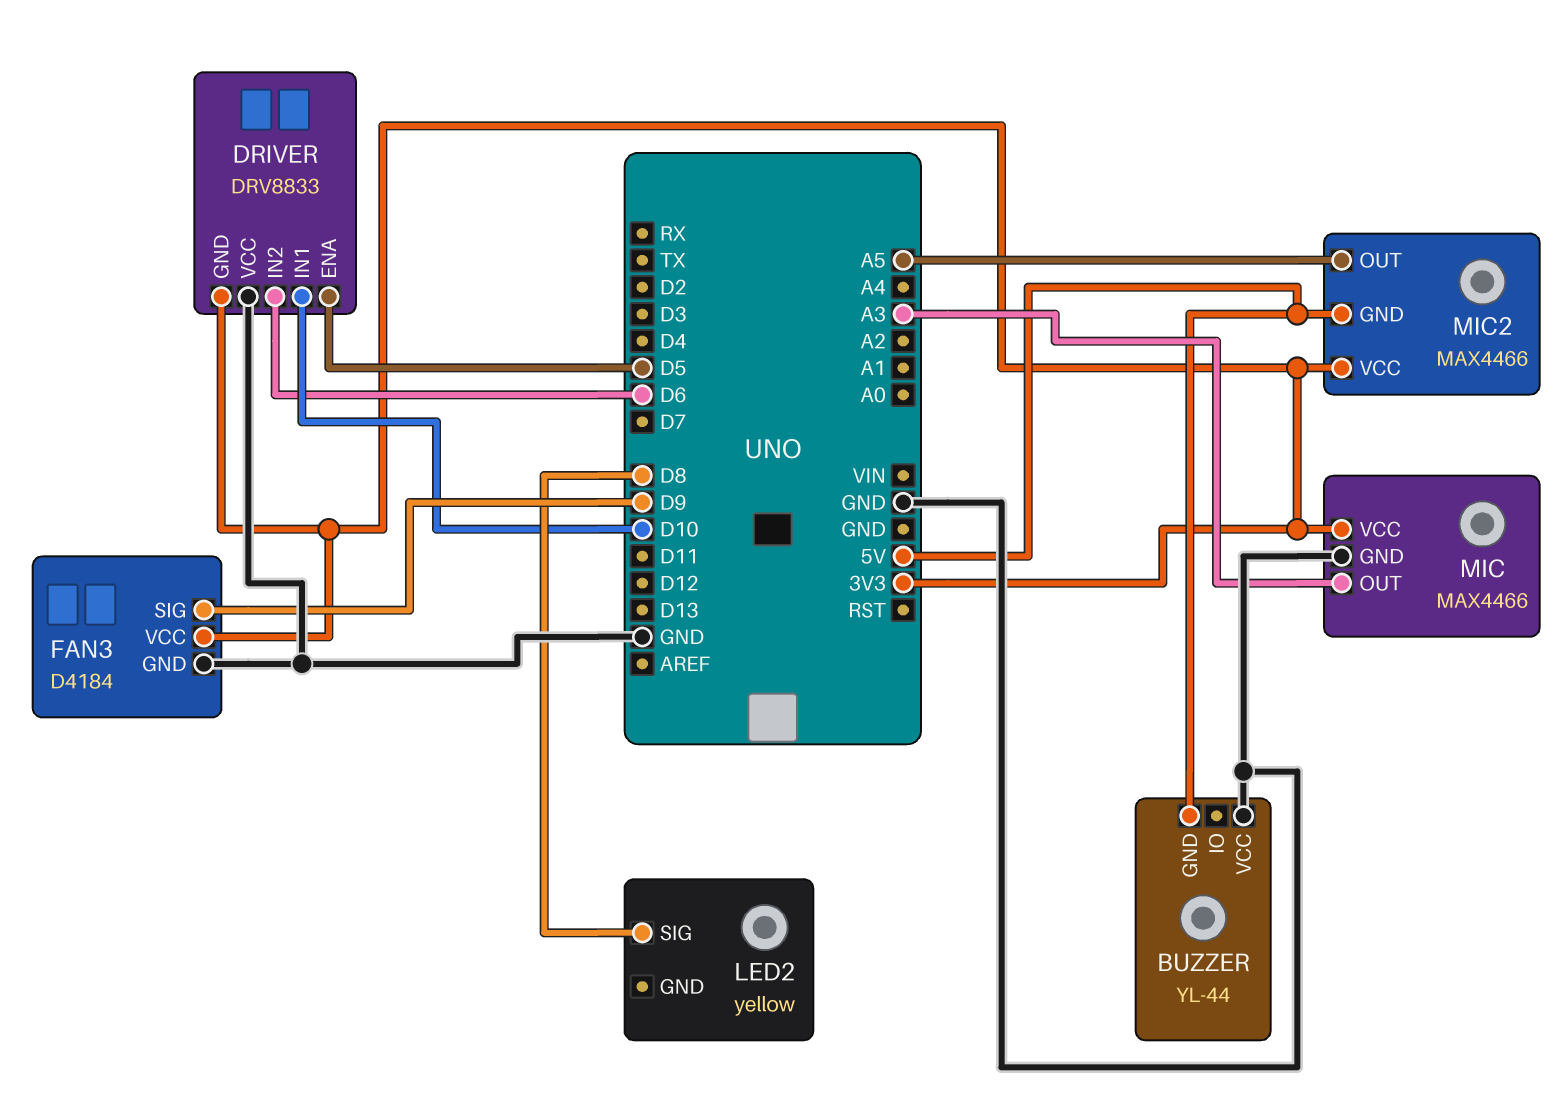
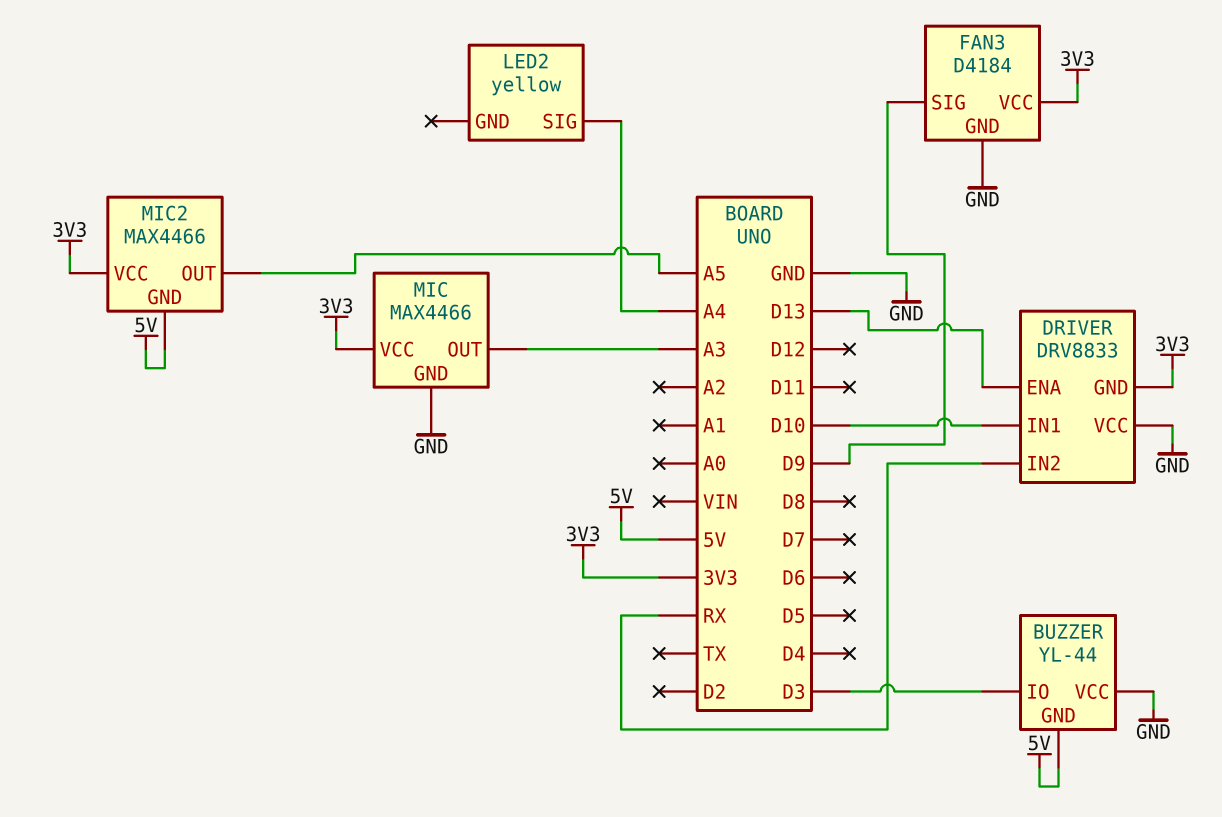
BUZZER pin IO: none -> D3
DRIVER pin ENA: D5 -> D13
DRIVER pin IN2: D6 -> RX
LED2 pin SIG: D8 -> A4

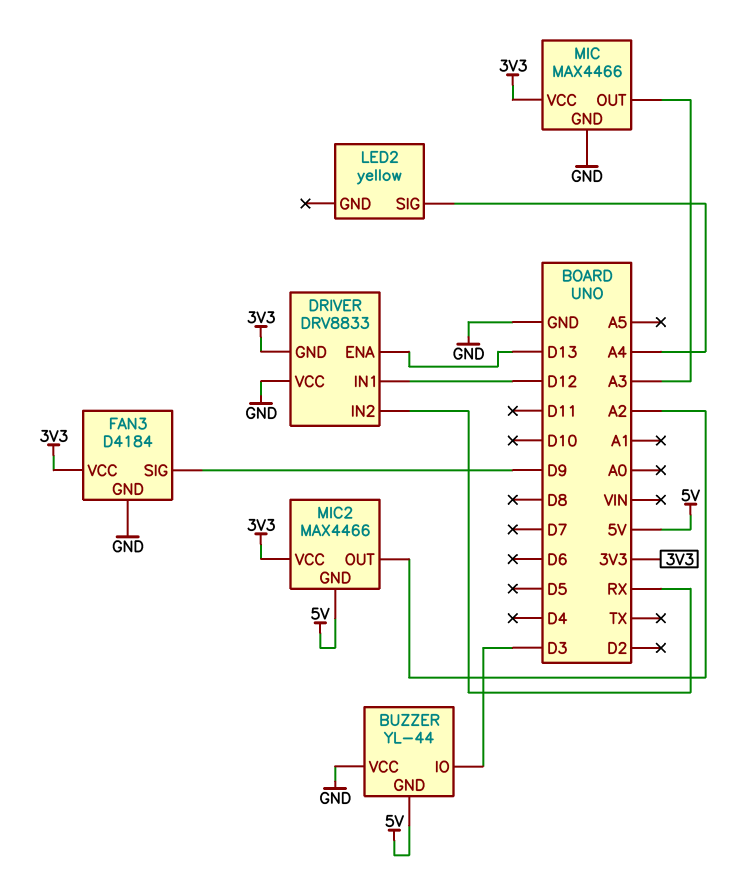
DRIVER pin IN1: D10 -> D12
MIC2 pin OUT: A5 -> A2

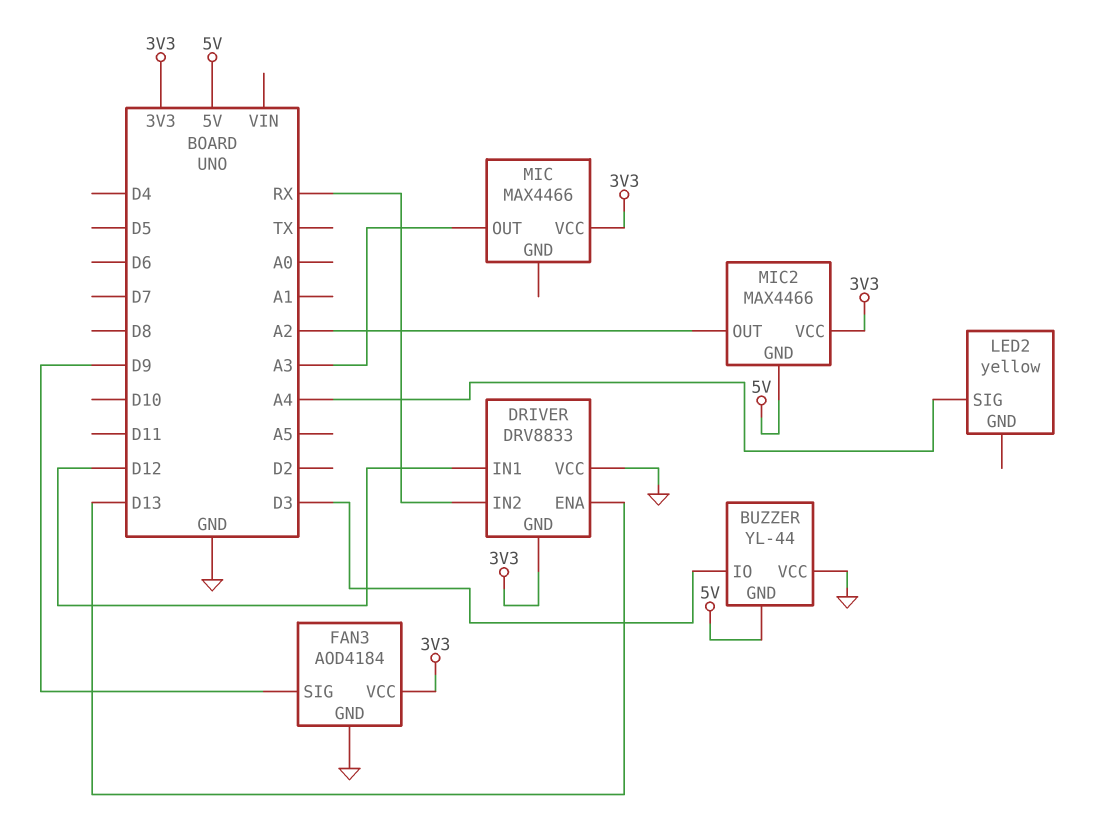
FAN3: D4184 -> AOD4184
MIC pin GND: GND -> none

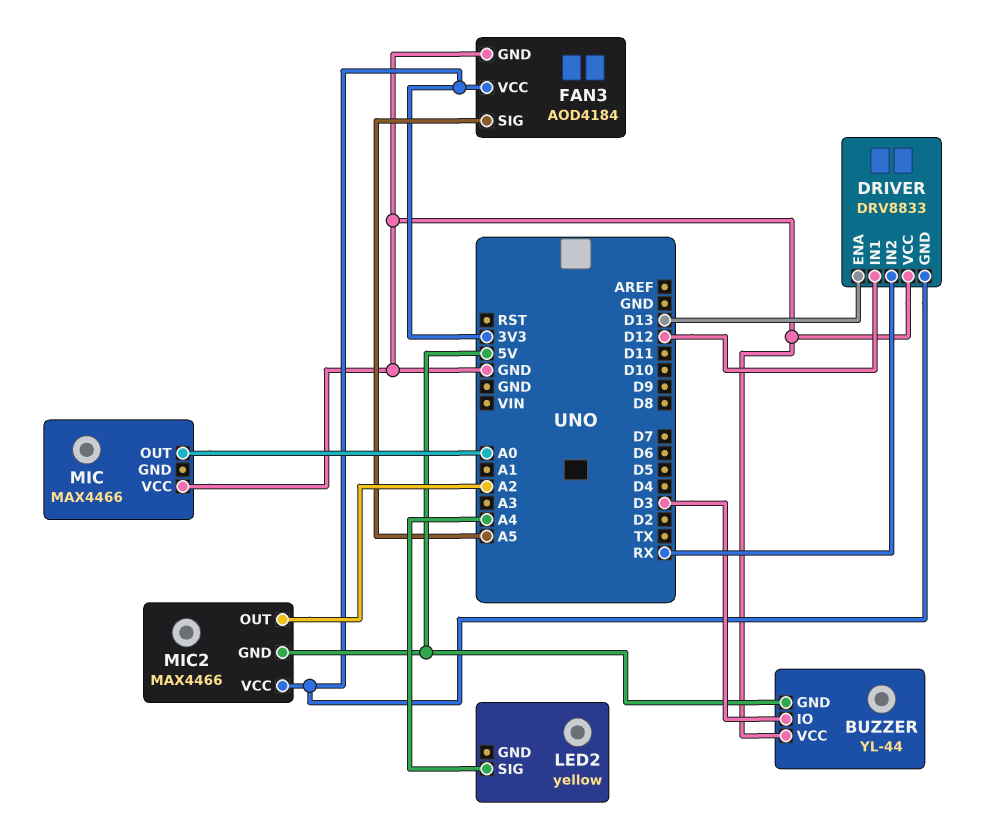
FAN3 pin SIG: D9 -> A5
MIC pin OUT: A3 -> A0
MIC pin VCC: 3V3 -> GND

